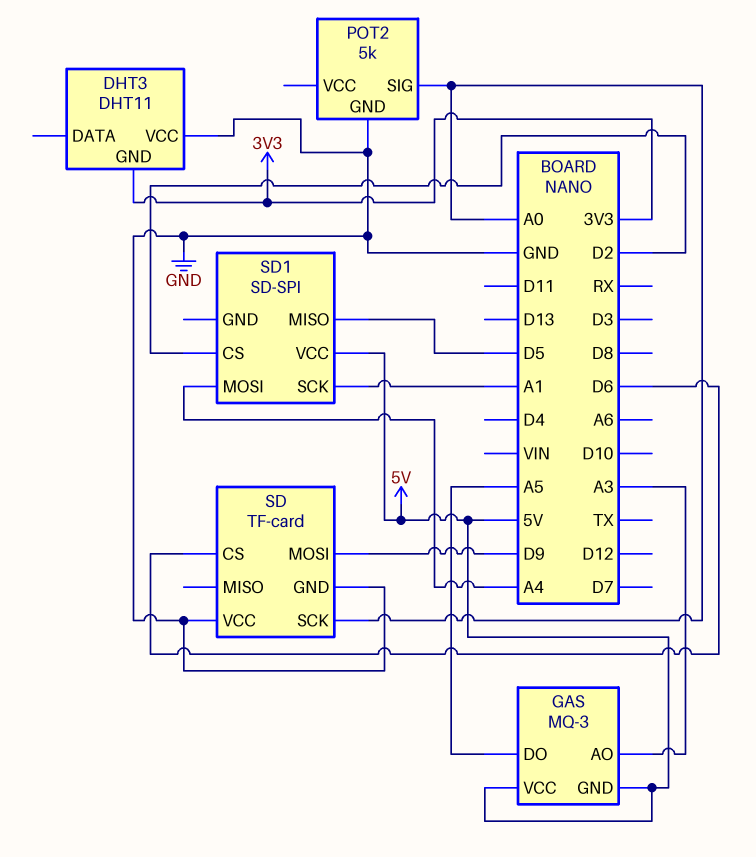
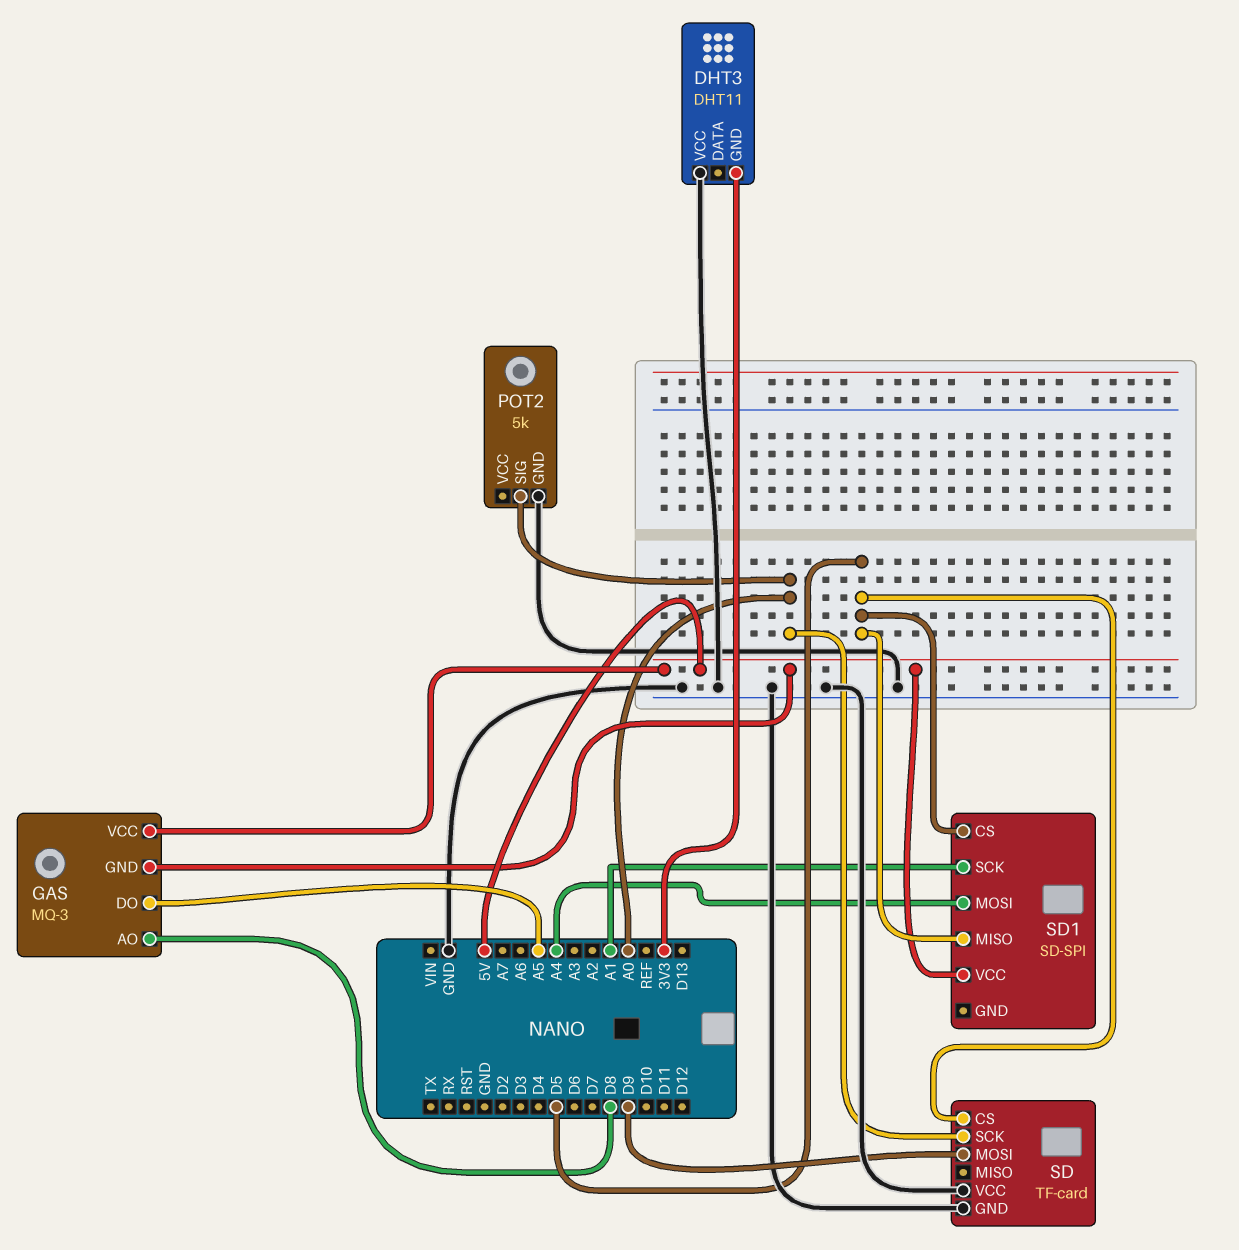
GAS pin AO: A3 -> D8
SD pin CS: D6 -> D5
SD1 pin CS: D2 -> D5

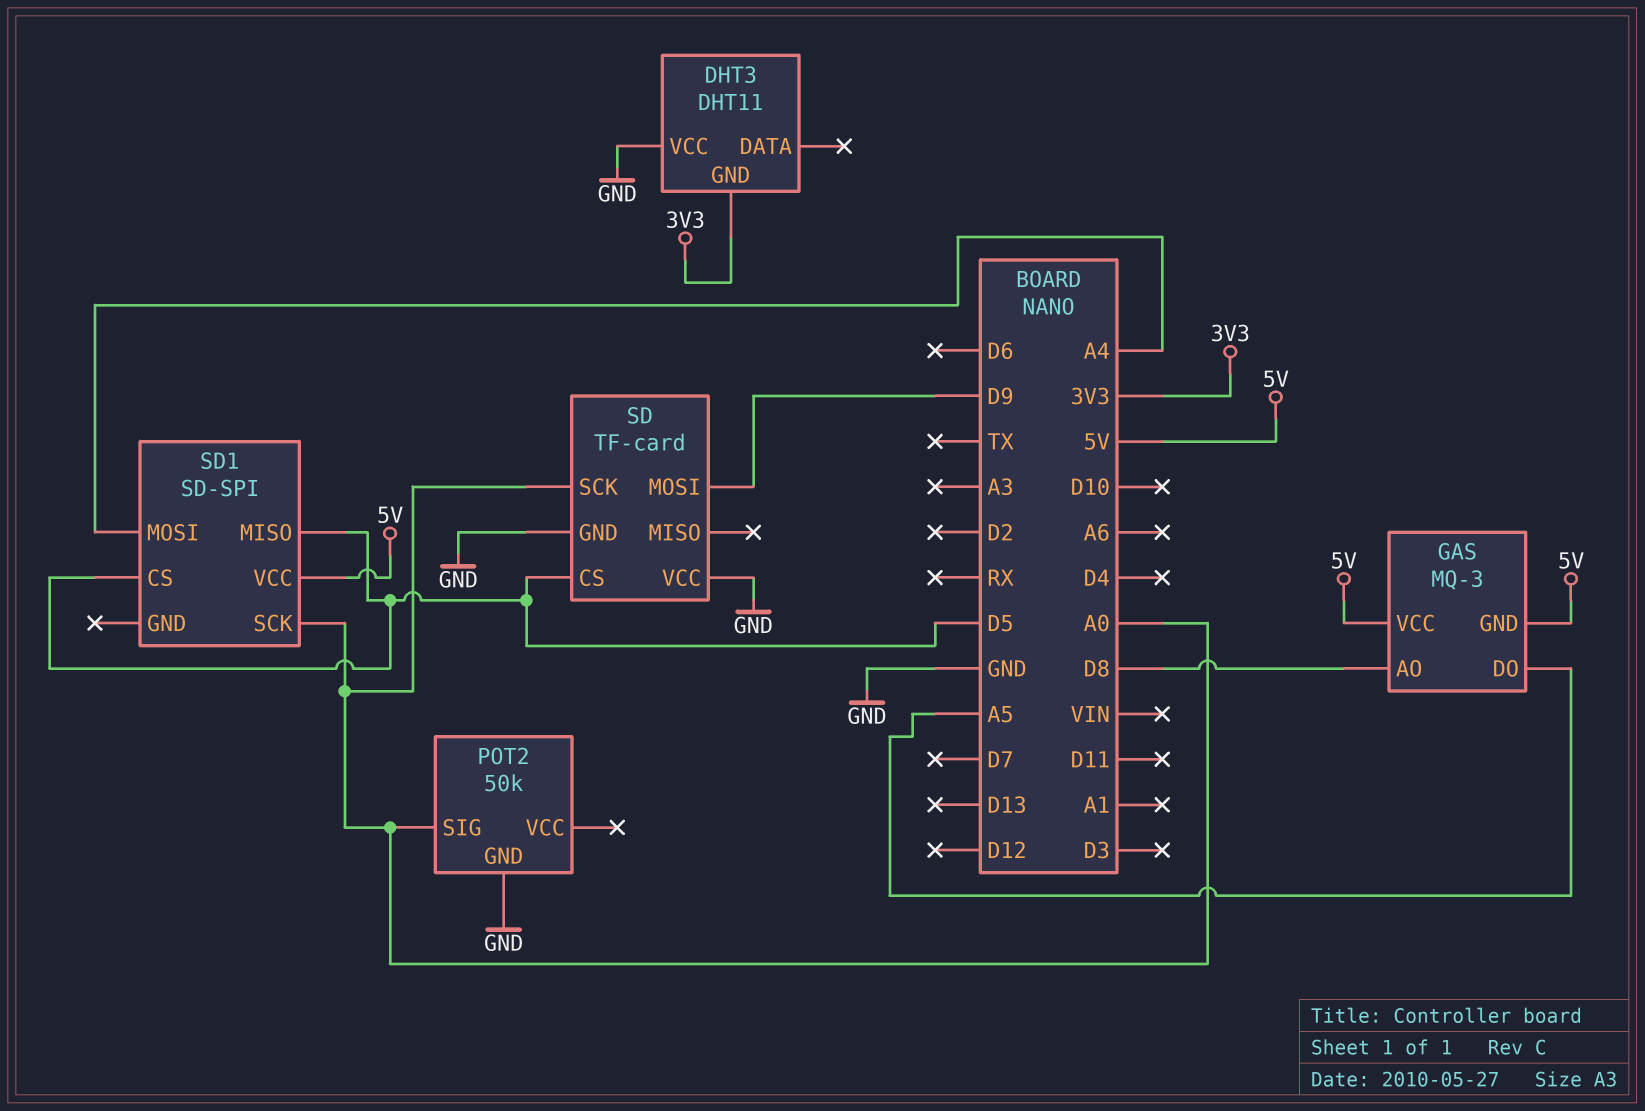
POT2: 5k -> 50k
SD1 pin SCK: A1 -> A0

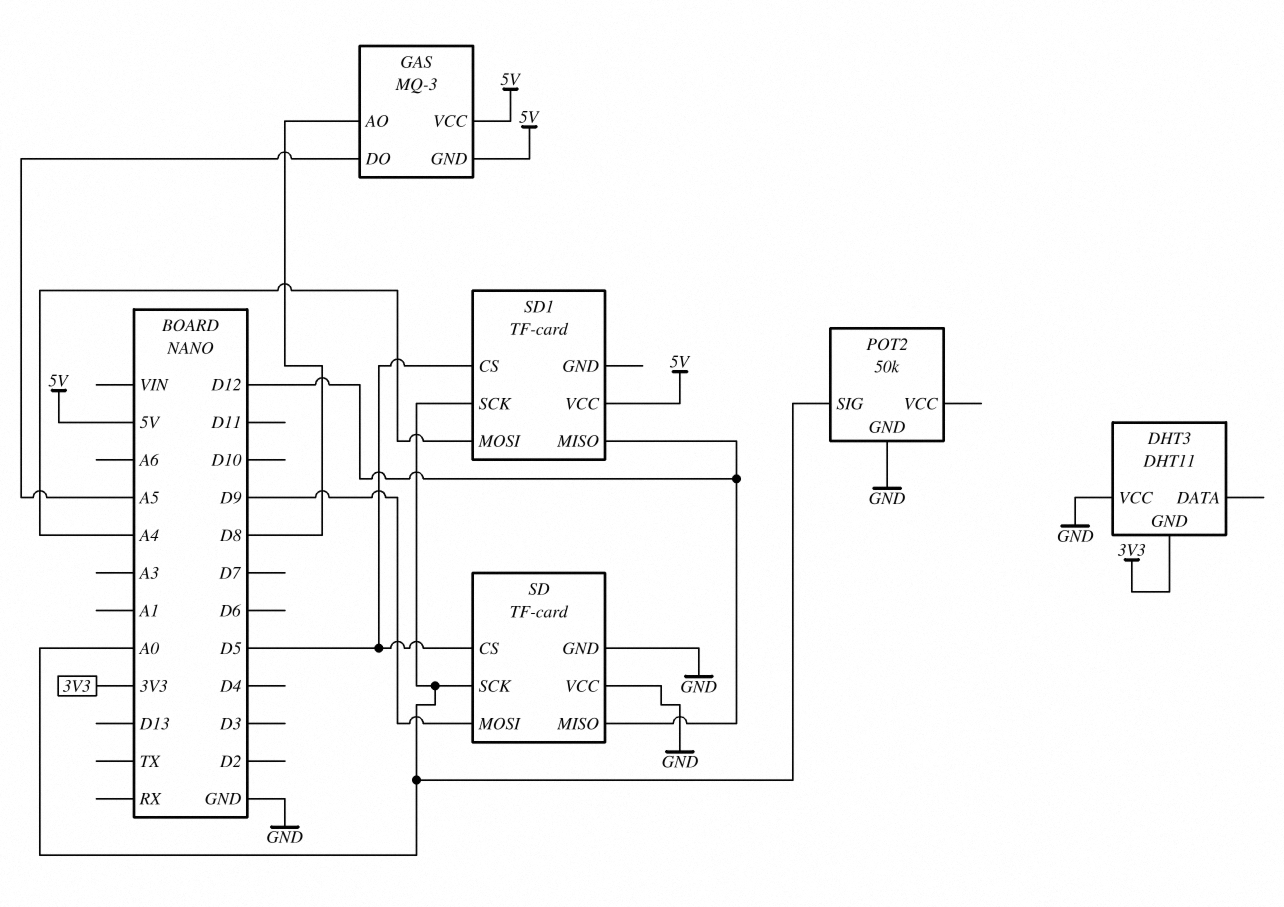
SD pin MISO: none -> D12
SD1: SD-SPI -> TF-card
SD1 pin MISO: D5 -> D12

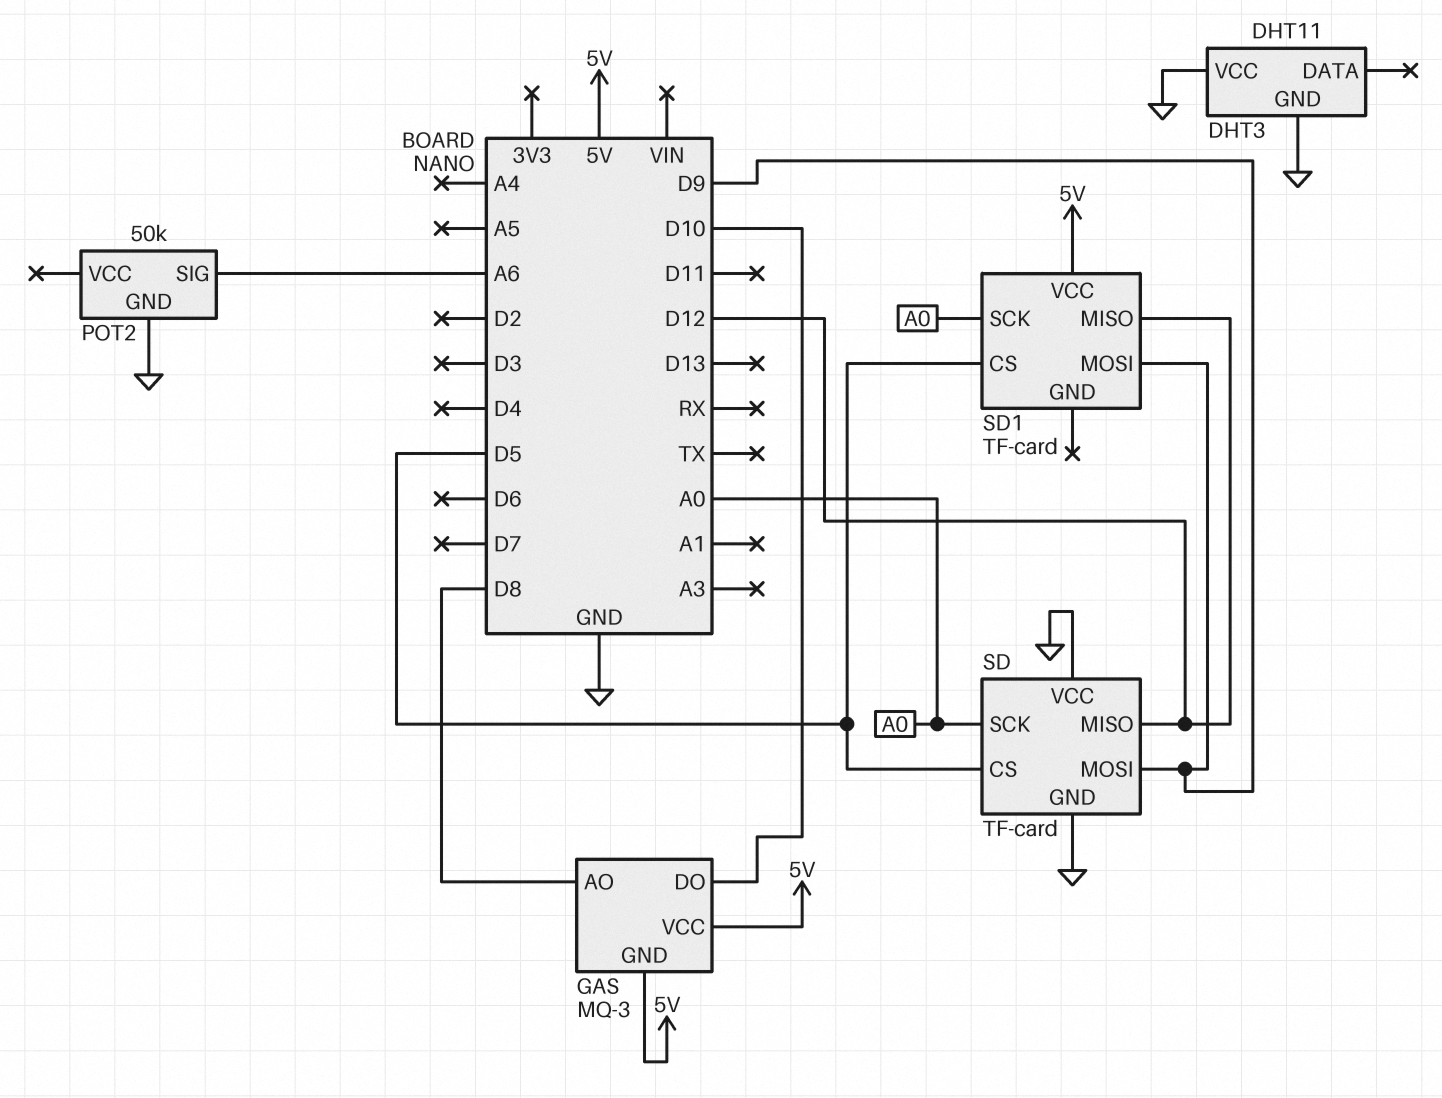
DHT3 pin GND: 3V3 -> GND
GAS pin DO: A5 -> D10
POT2 pin SIG: A0 -> A6
SD1 pin MOSI: A4 -> D9

